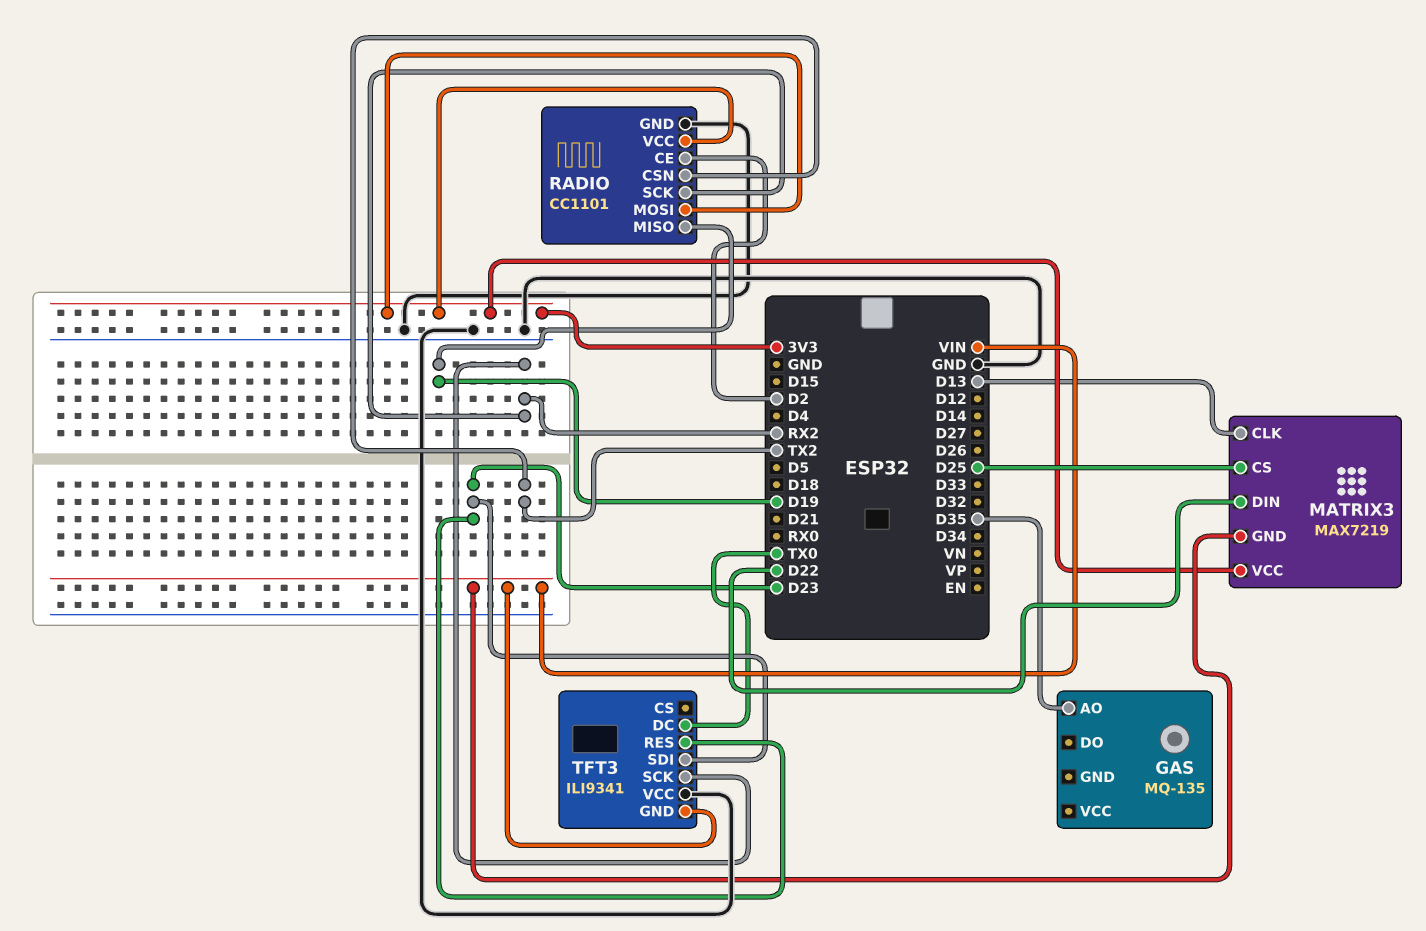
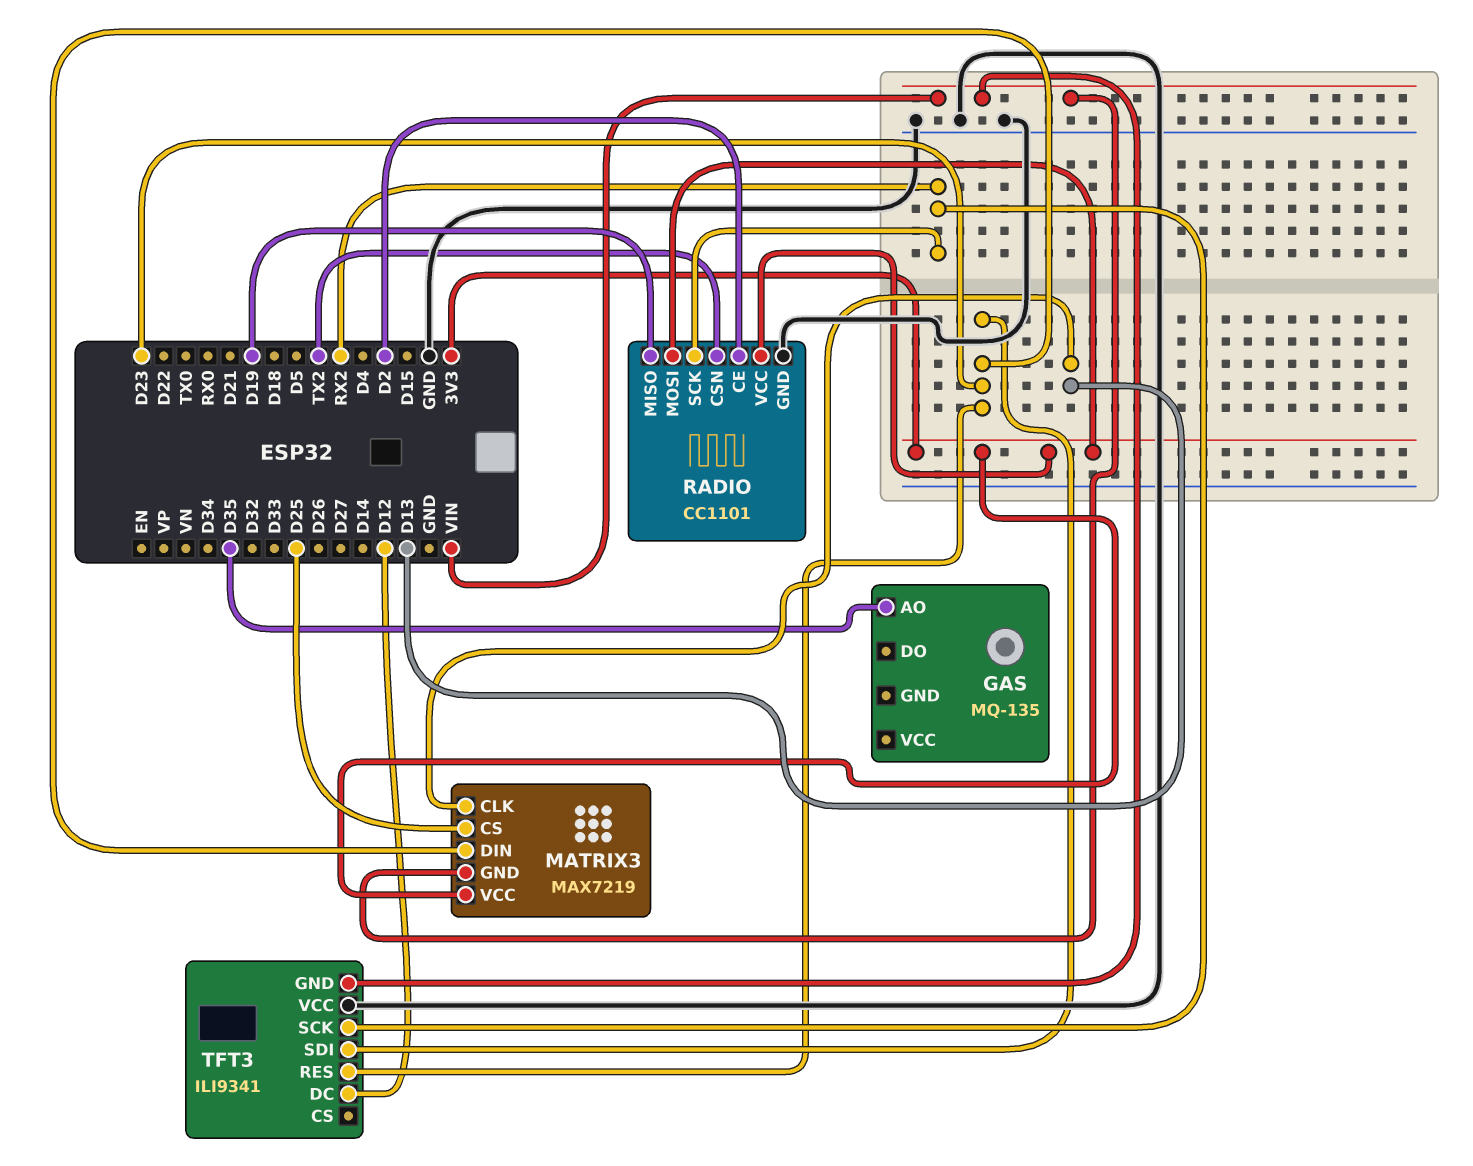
MATRIX3 pin DIN: D22 -> D23
TFT3 pin DC: TX0 -> D12

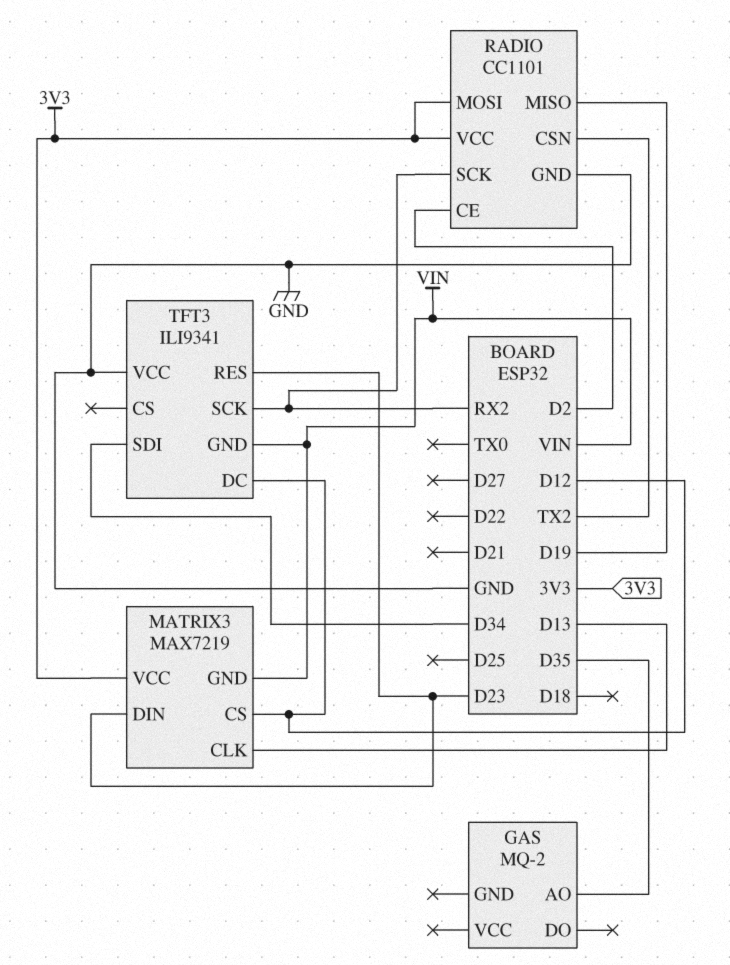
GAS: MQ-135 -> MQ-2
MATRIX3 pin CS: D25 -> D12
TFT3 pin SDI: D23 -> D34

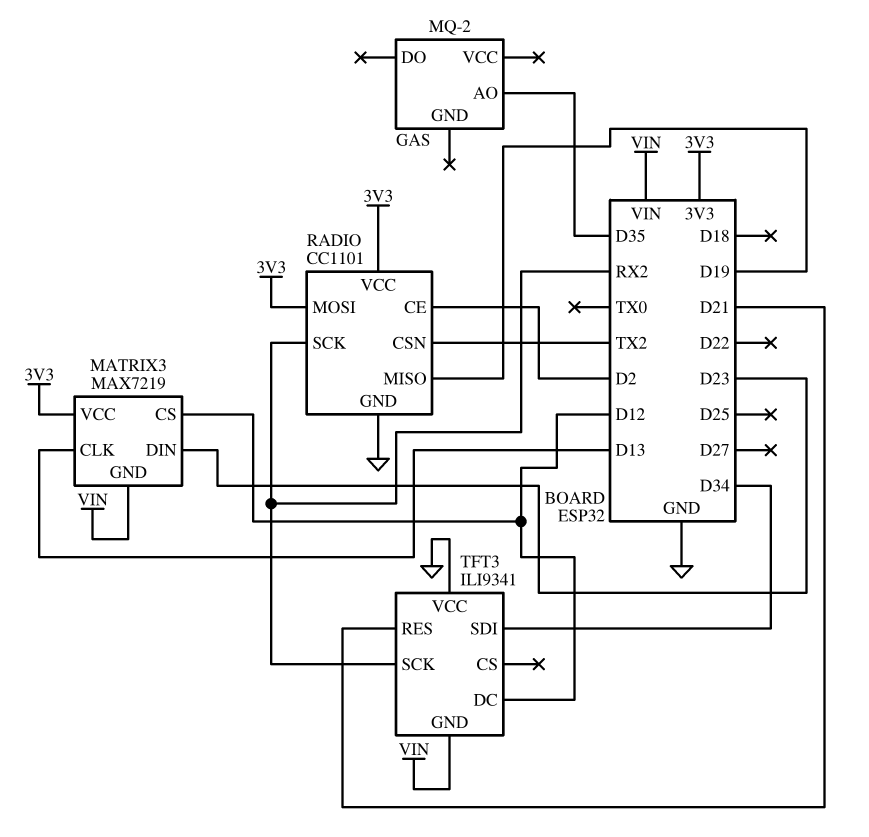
TFT3 pin RES: D23 -> D21

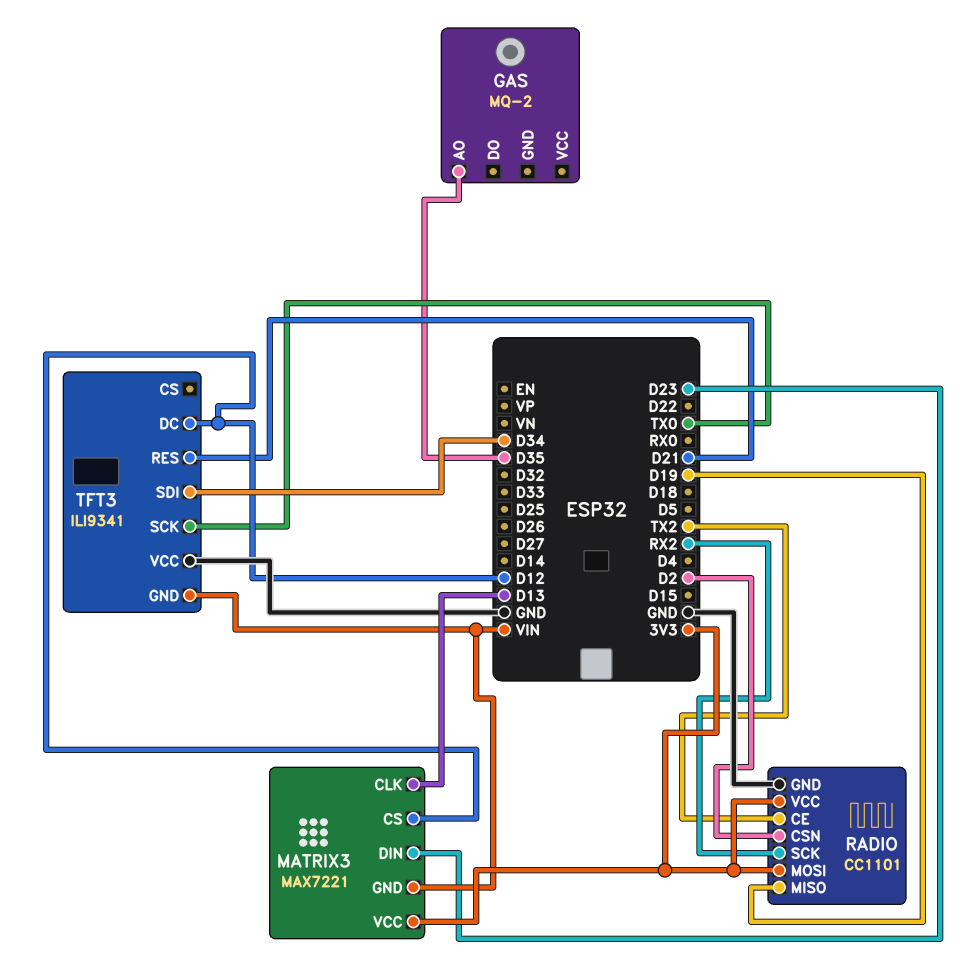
MATRIX3: MAX7219 -> MAX7221
RADIO pin CE: D2 -> TX2
RADIO pin CSN: TX2 -> D2
TFT3 pin SCK: RX2 -> TX0

